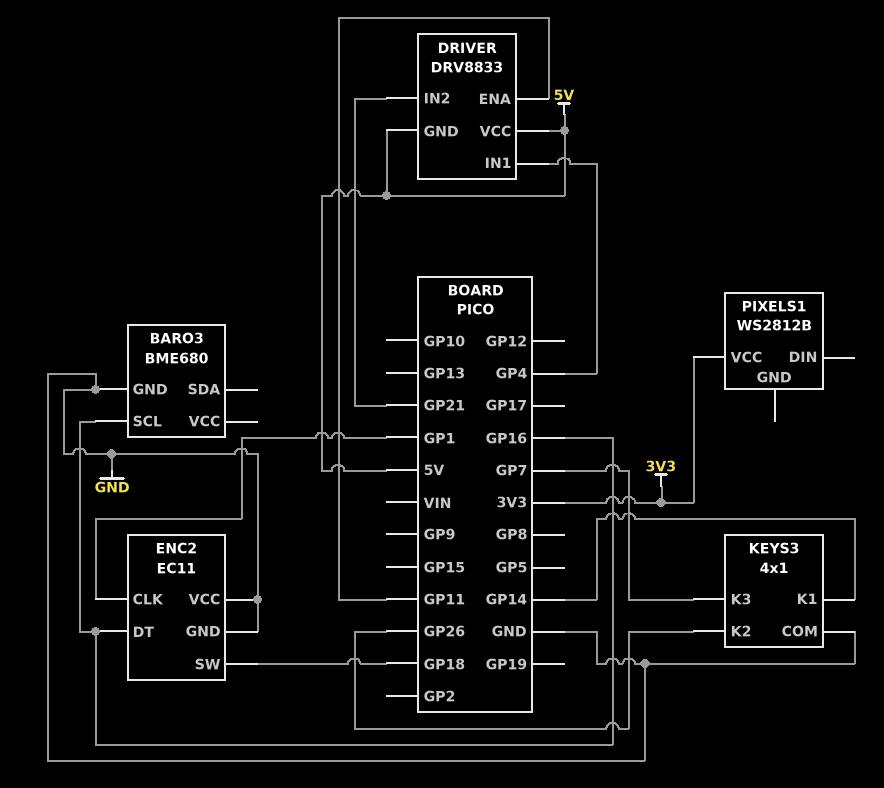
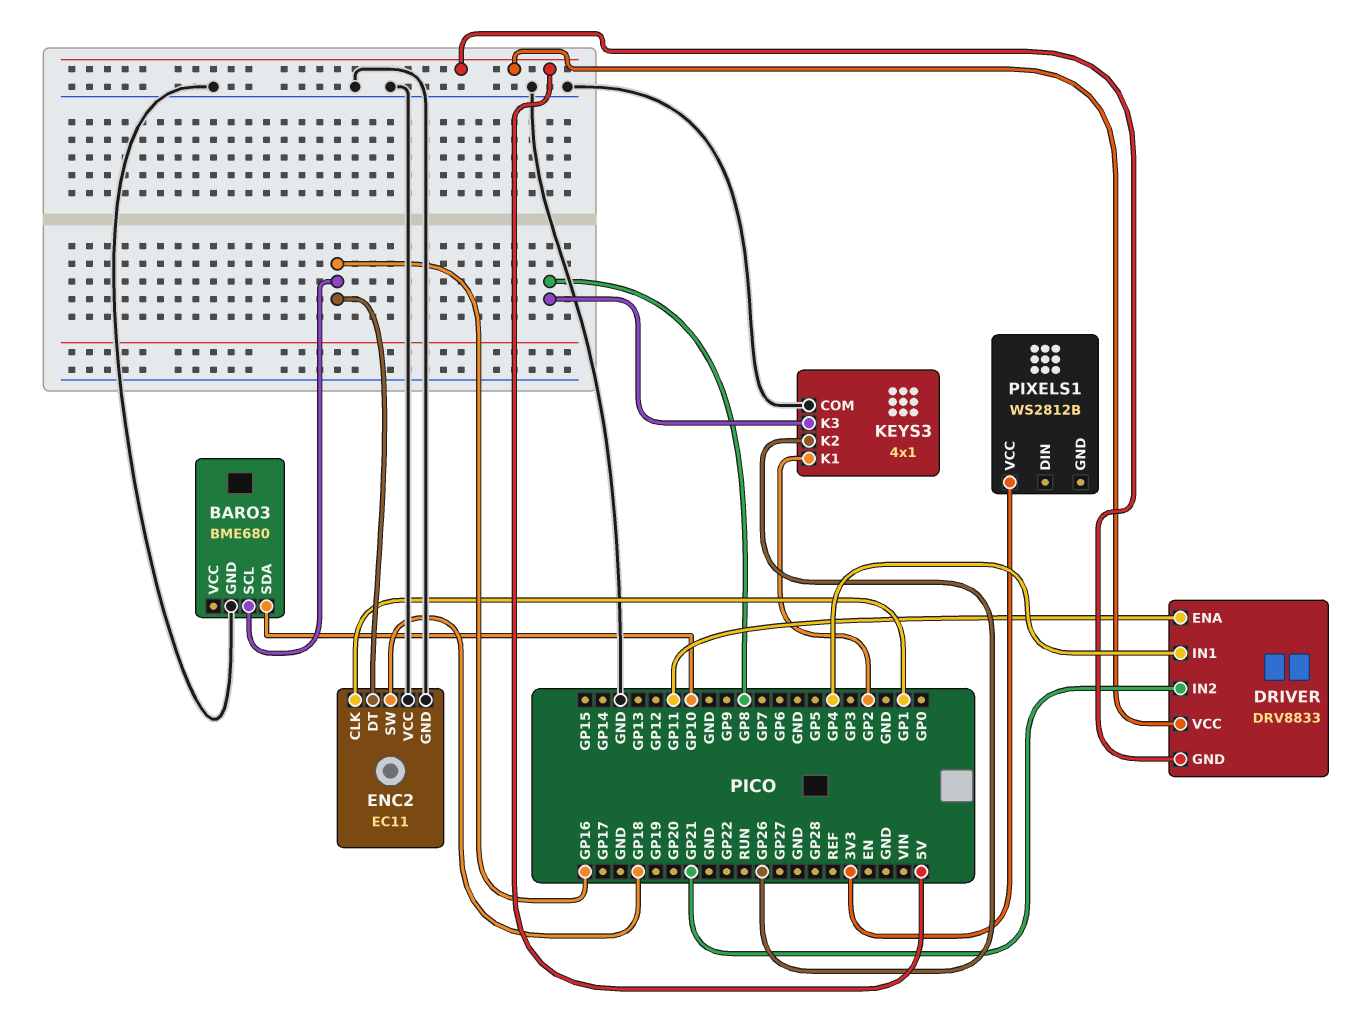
BARO3 pin SDA: none -> GP10
KEYS3 pin K1: GP14 -> GP2
KEYS3 pin K3: GP7 -> GP8

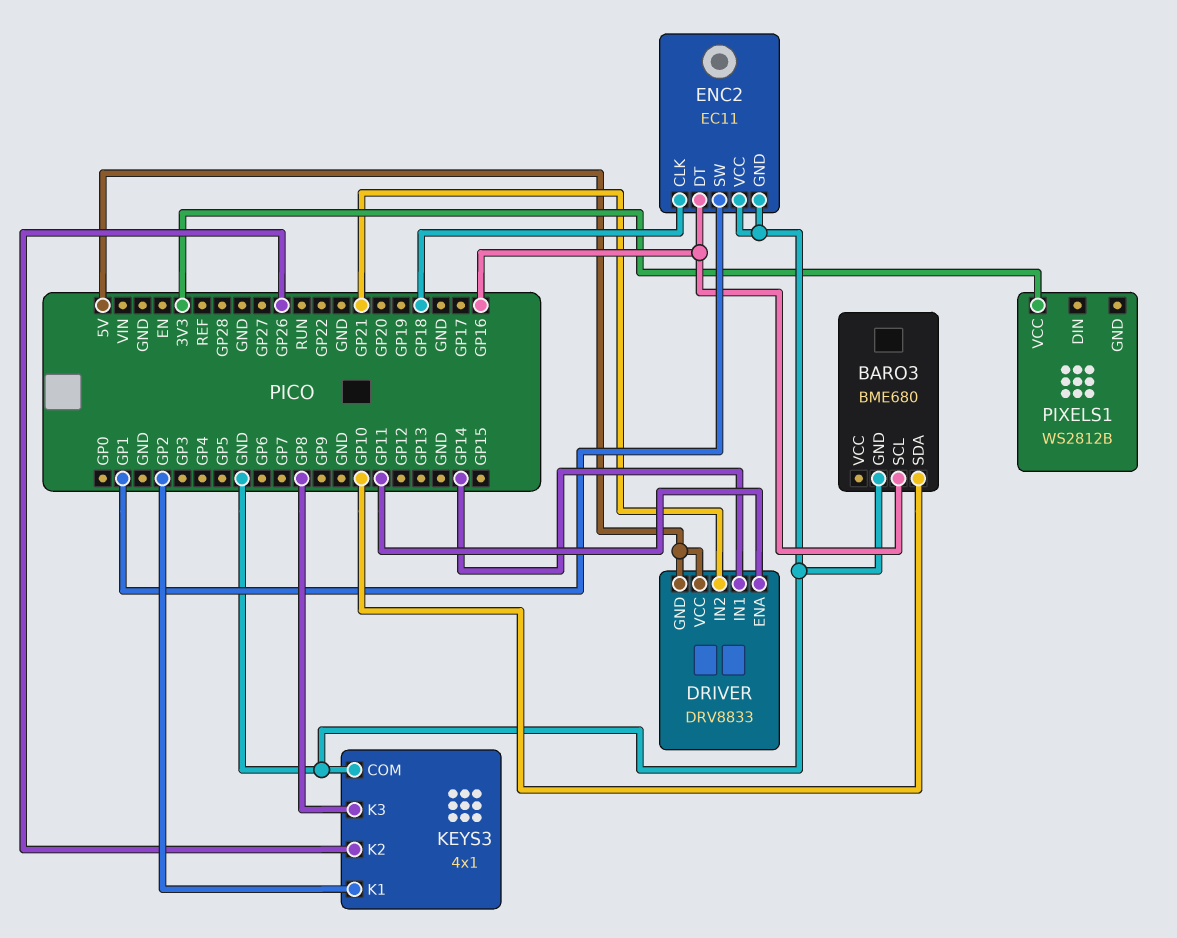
DRIVER pin IN1: GP4 -> GP14
ENC2 pin CLK: GP1 -> GP18
ENC2 pin SW: GP18 -> GP1

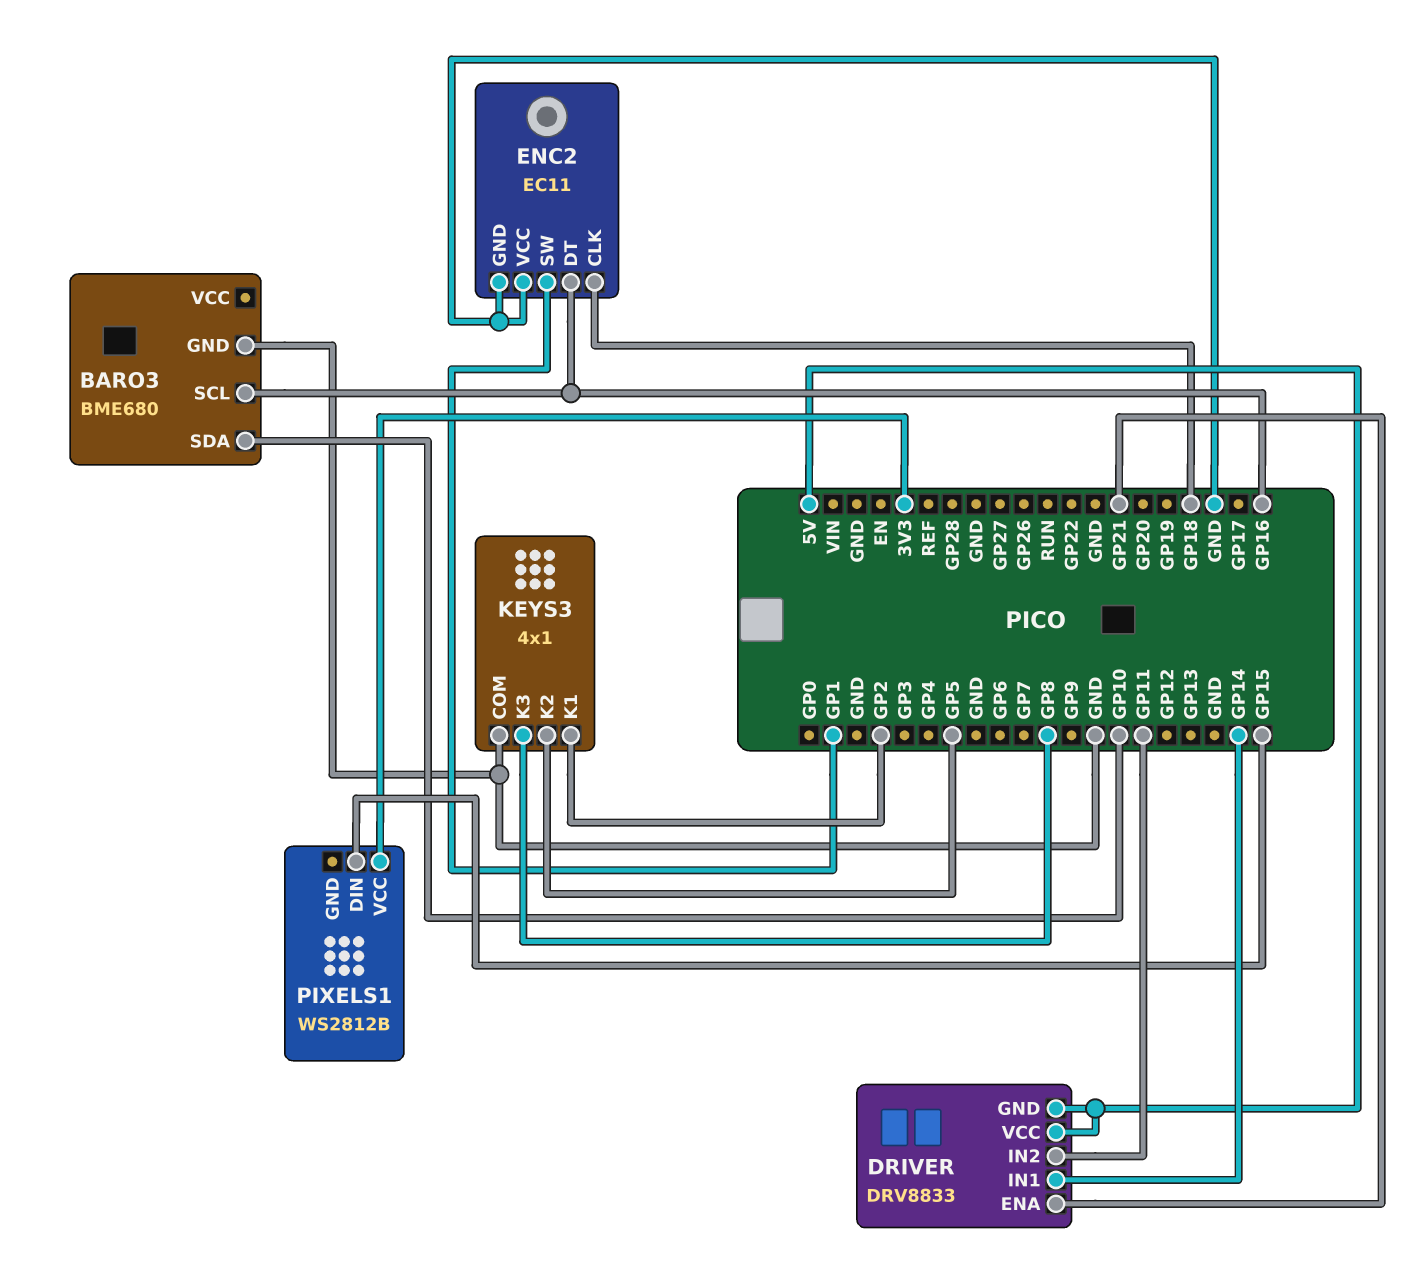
DRIVER pin ENA: GP11 -> GP21
DRIVER pin IN2: GP21 -> GP11
KEYS3 pin K2: GP26 -> GP5
PIXELS1 pin DIN: none -> GP15

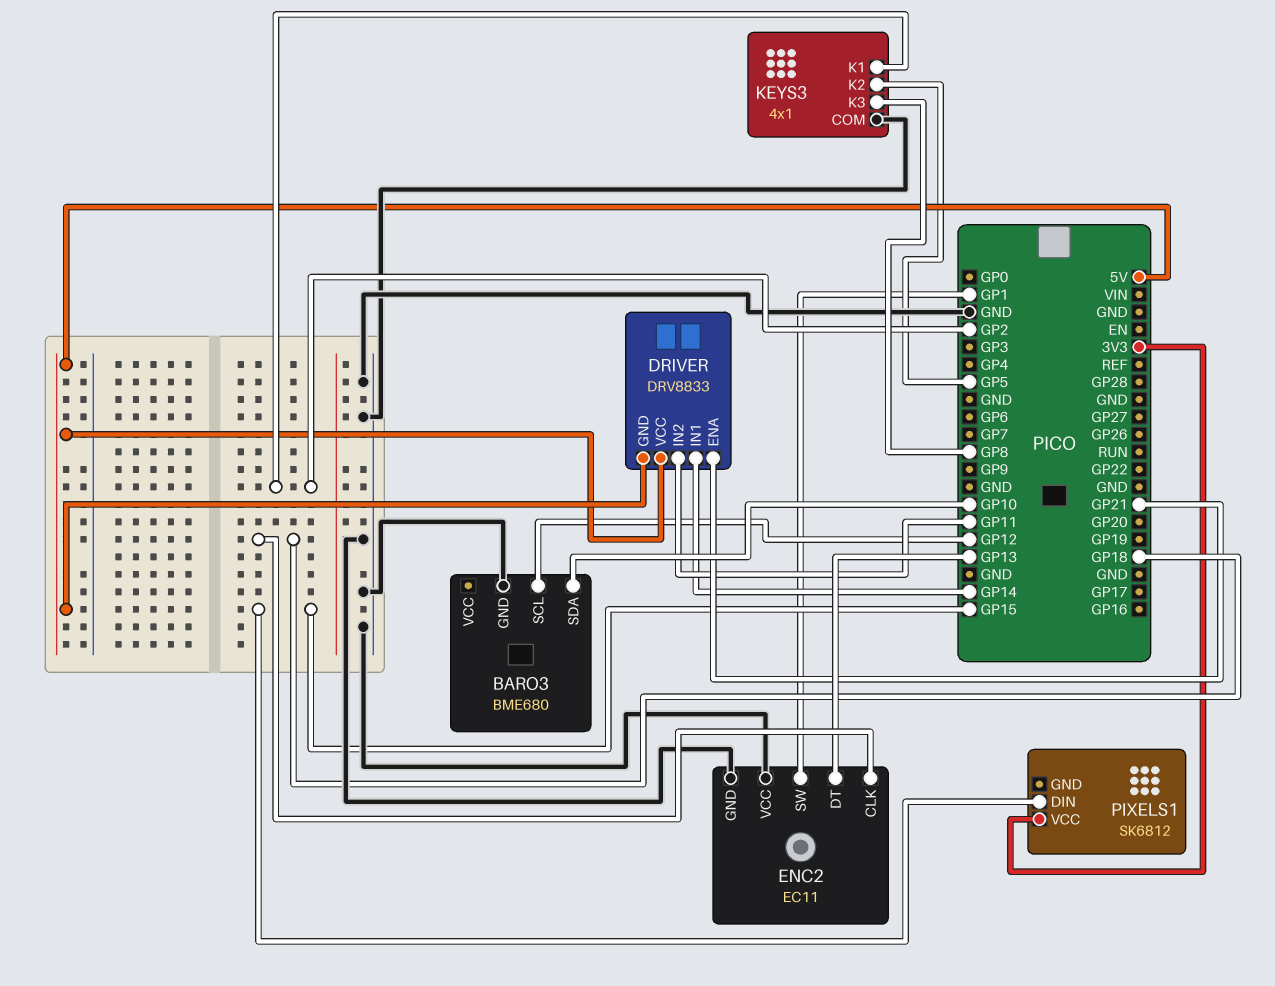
BARO3 pin SCL: GP16 -> GP12
ENC2 pin DT: GP16 -> GP13
PIXELS1: WS2812B -> SK6812

